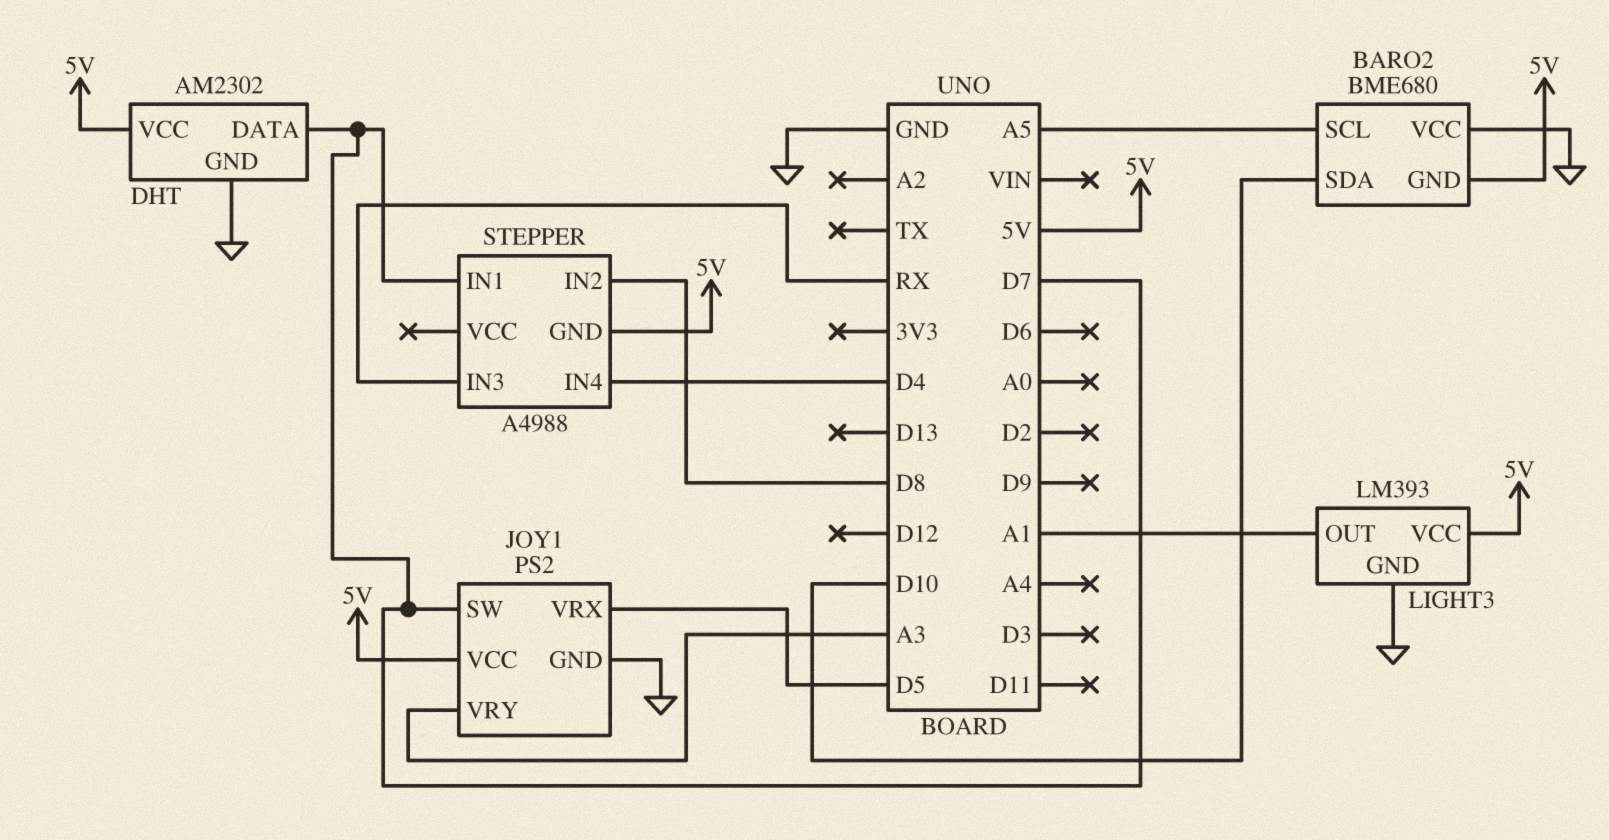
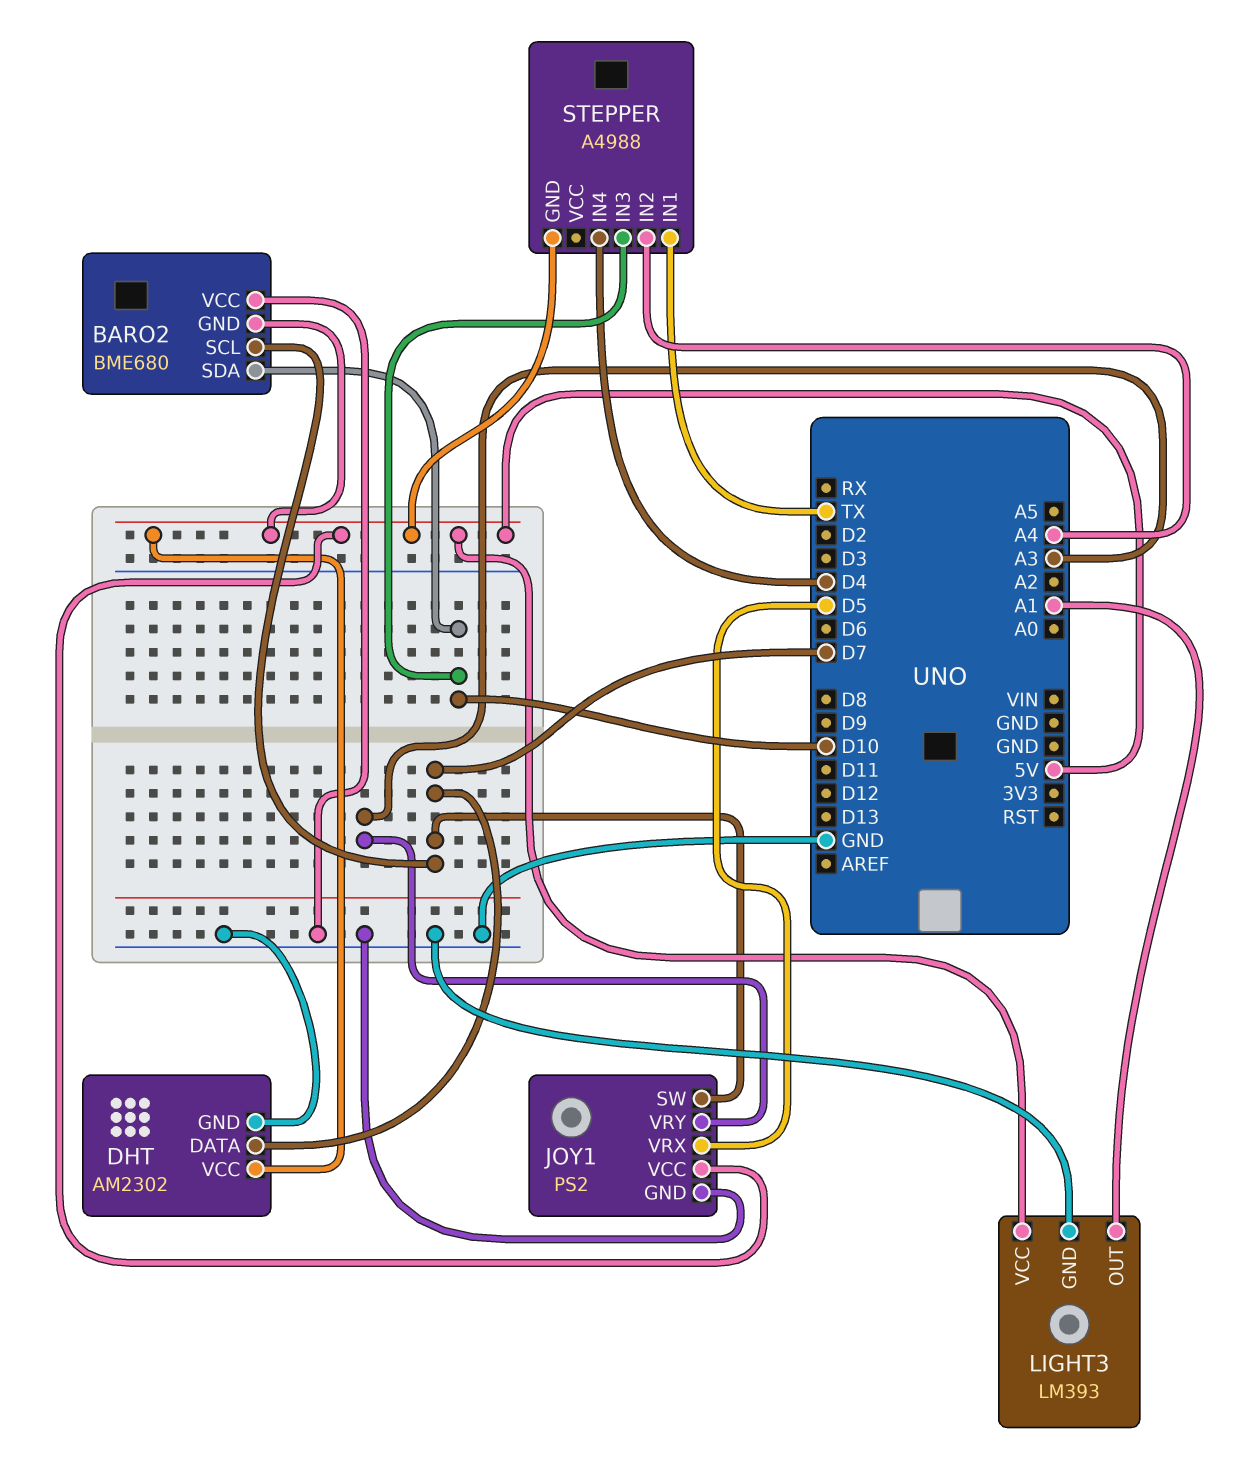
BARO2 pin SCL: A5 -> D7
STEPPER pin IN1: D7 -> TX
STEPPER pin IN2: D8 -> A4
STEPPER pin IN3: RX -> D10

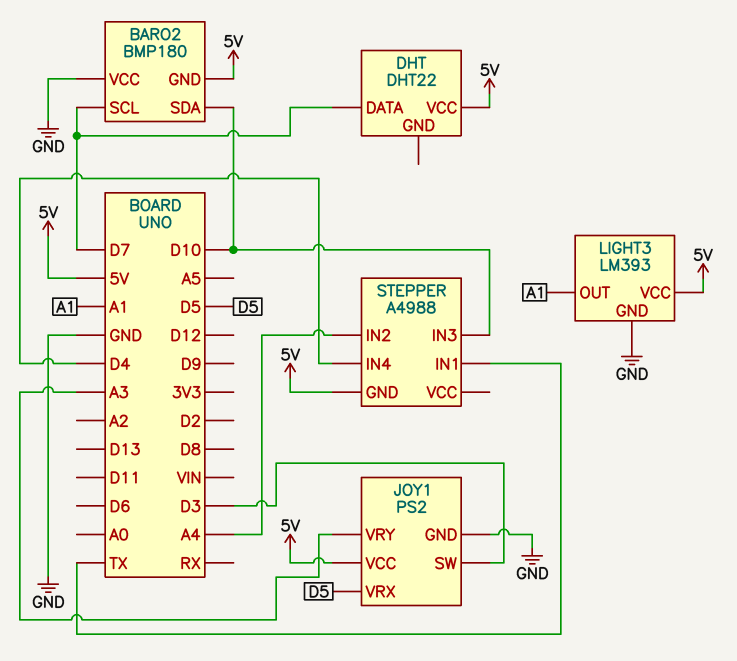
BARO2: BME680 -> BMP180
DHT: AM2302 -> DHT22
DHT pin GND: GND -> none
JOY1 pin SW: D7 -> D3

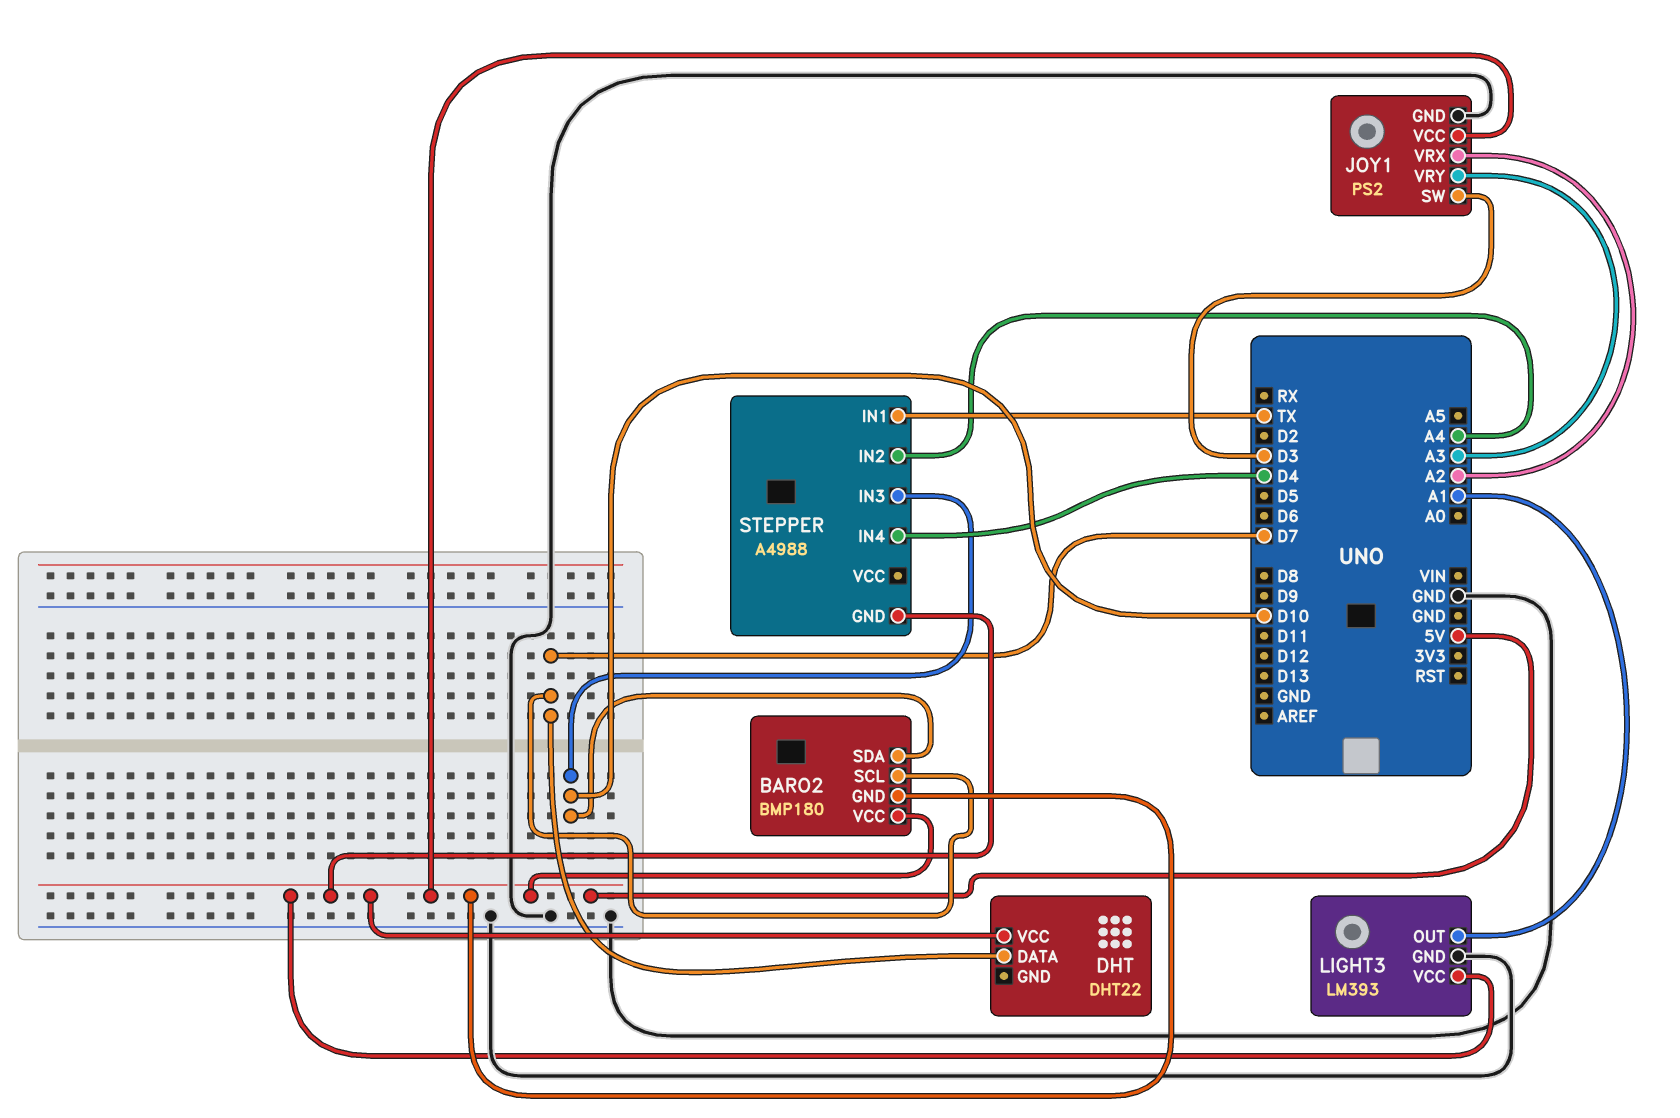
BARO2 pin VCC: GND -> 5V
JOY1 pin VRX: D5 -> A2

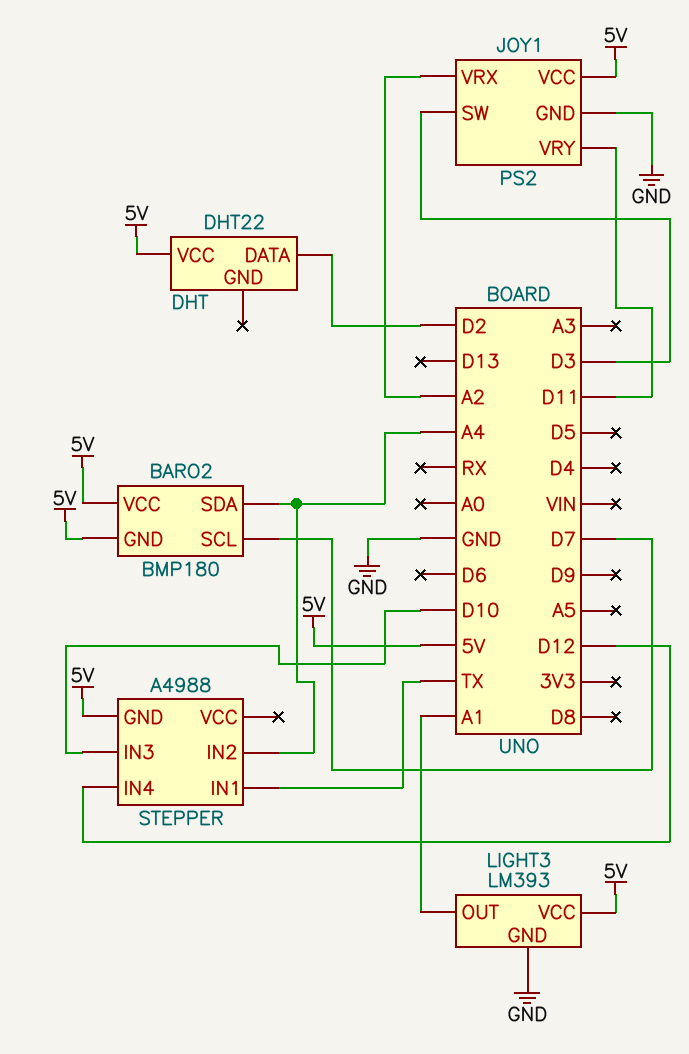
BARO2 pin SDA: D10 -> A4
DHT pin DATA: D7 -> D2
JOY1 pin VRY: A3 -> D11
STEPPER pin IN4: D4 -> D12

